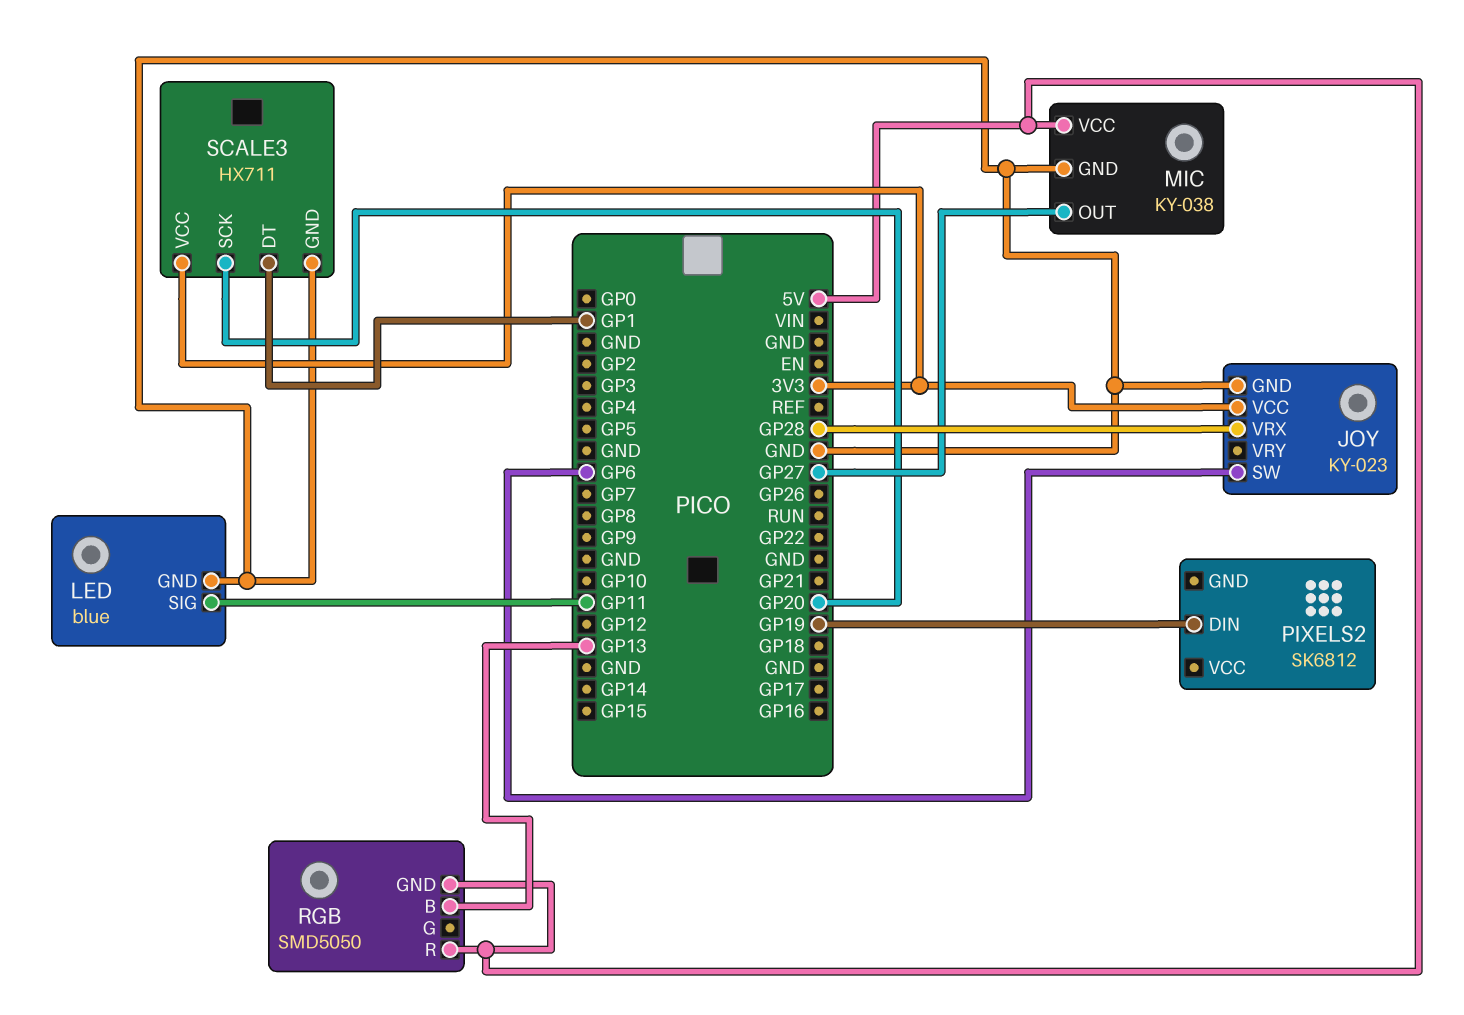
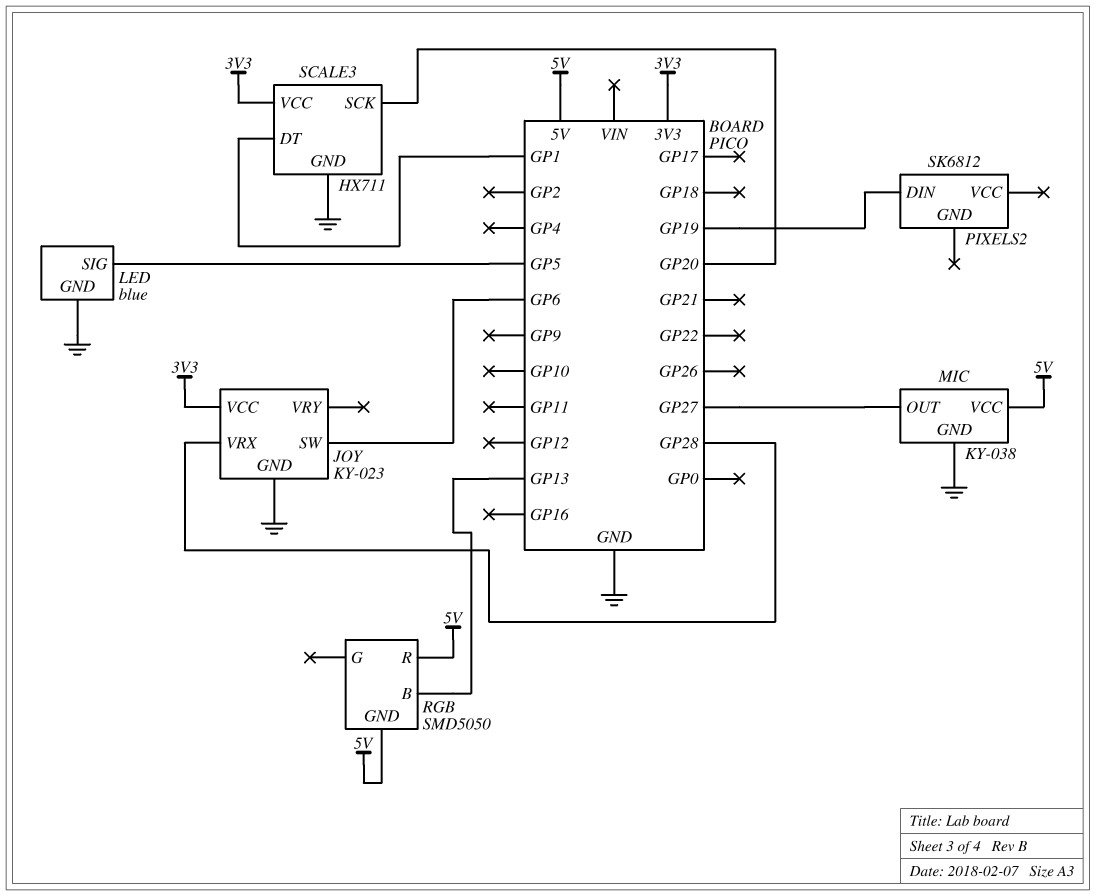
LED pin SIG: GP11 -> GP5

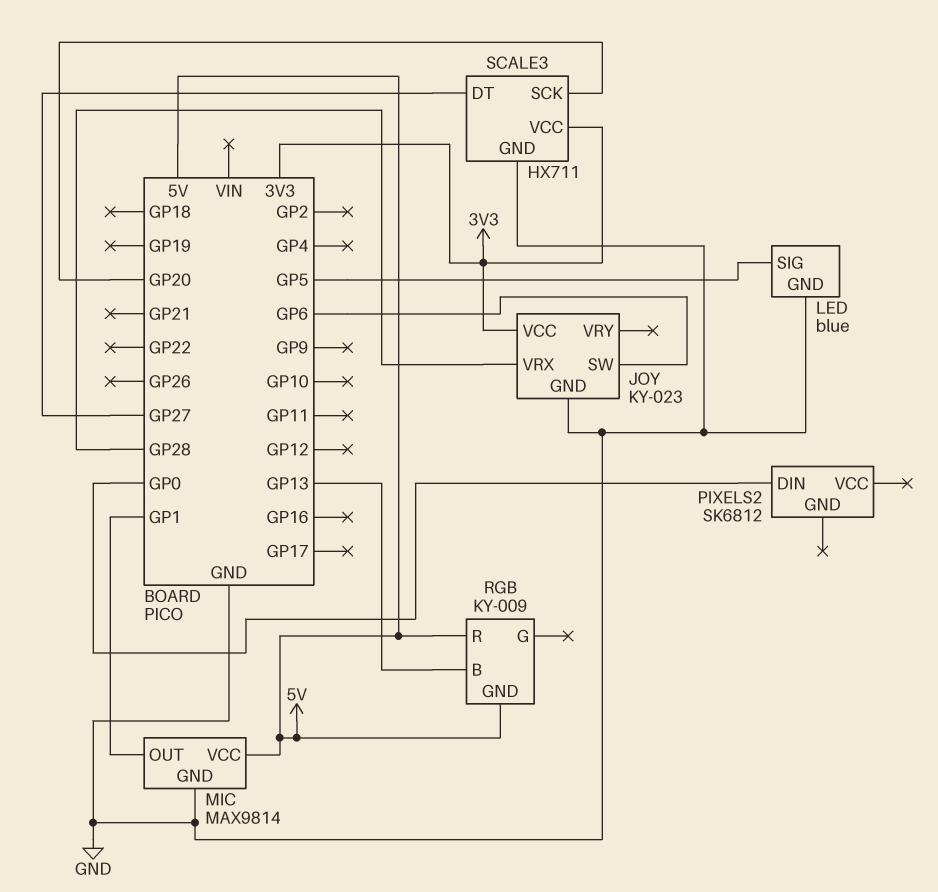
MIC: KY-038 -> MAX9814
MIC pin OUT: GP27 -> GP1
PIXELS2 pin DIN: GP19 -> GP0
RGB: SMD5050 -> KY-009
SCALE3 pin DT: GP1 -> GP27

